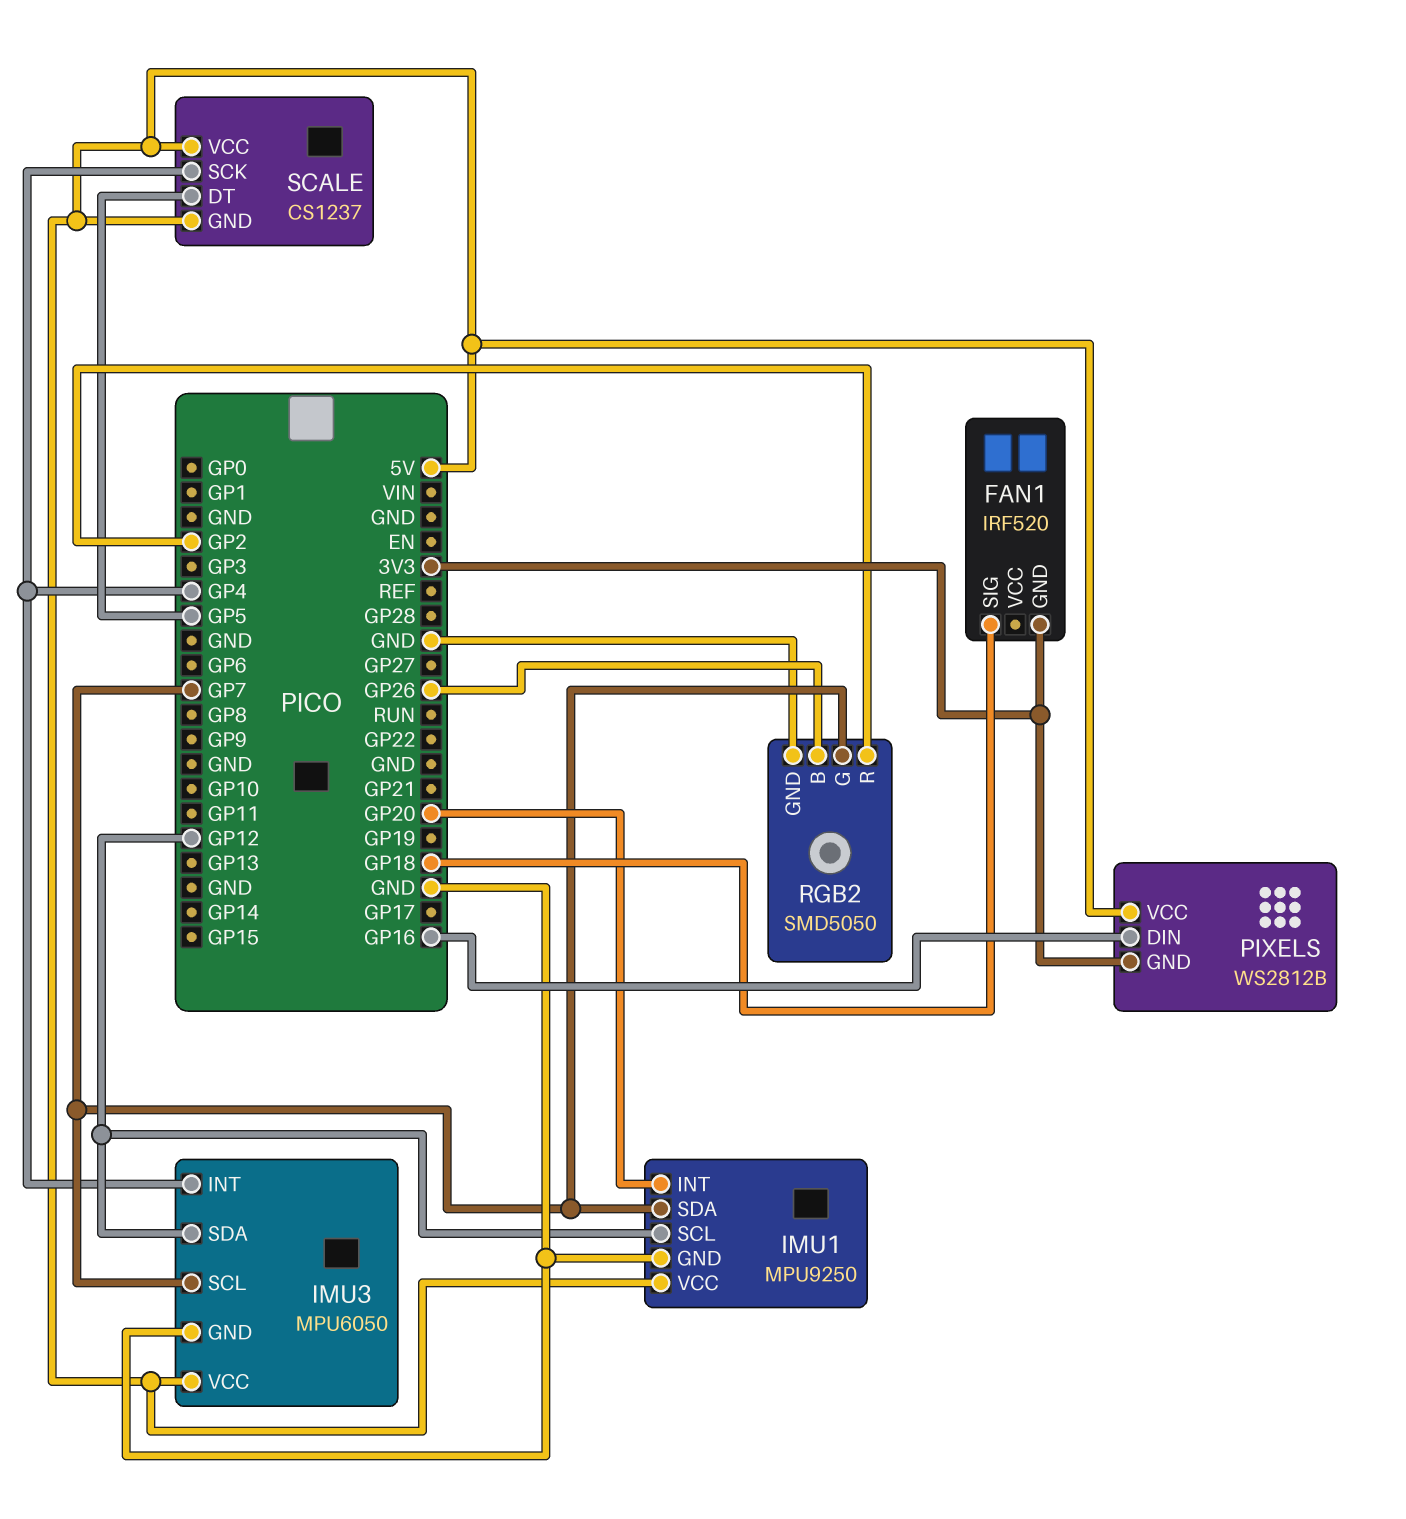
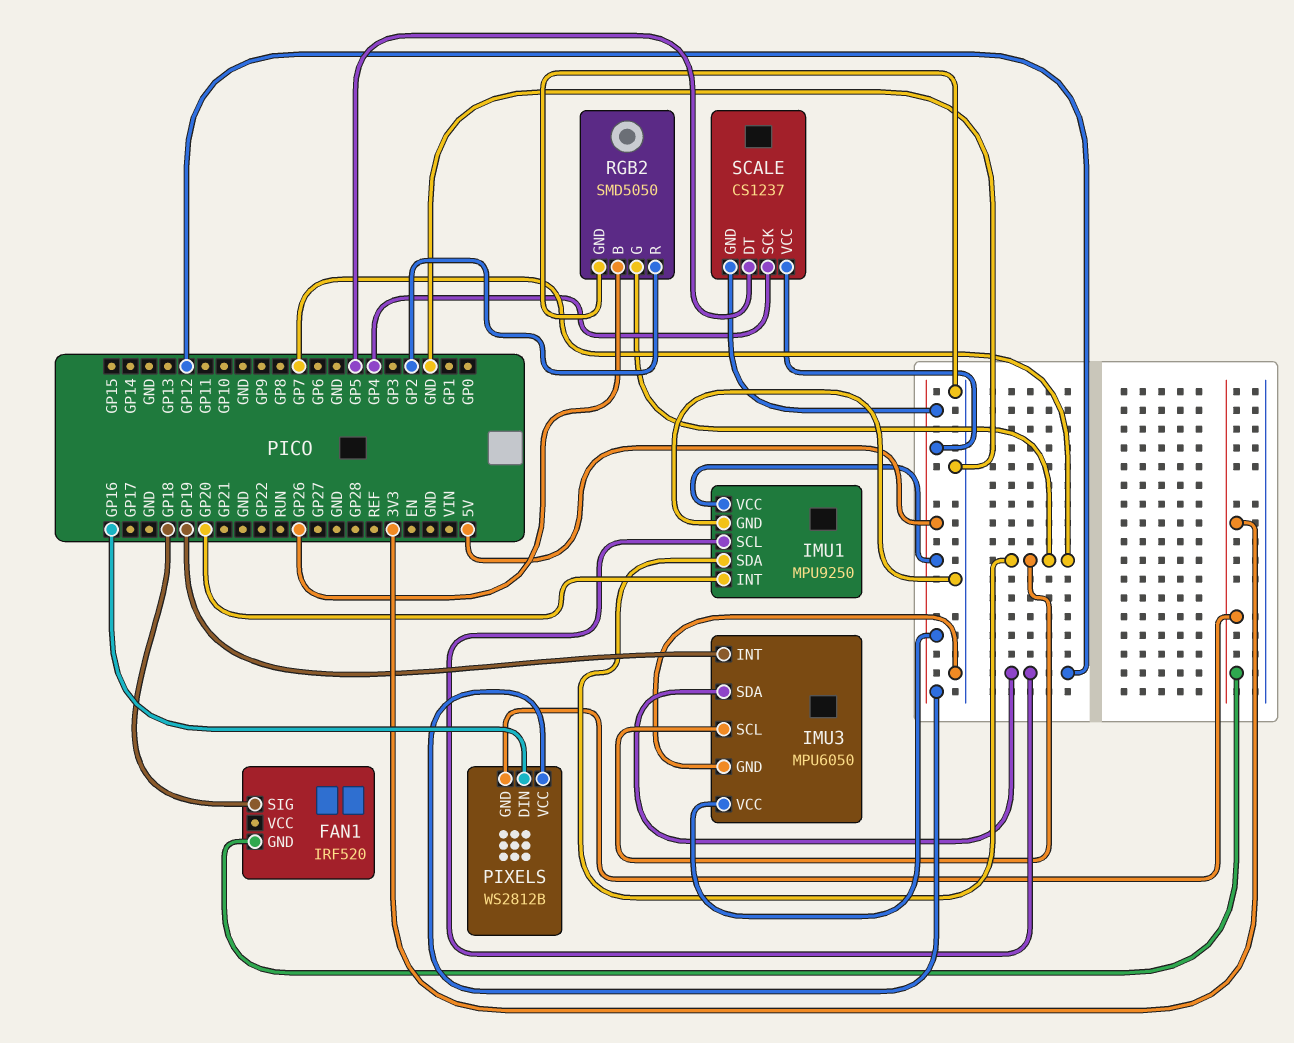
IMU3 pin INT: GP4 -> GP19

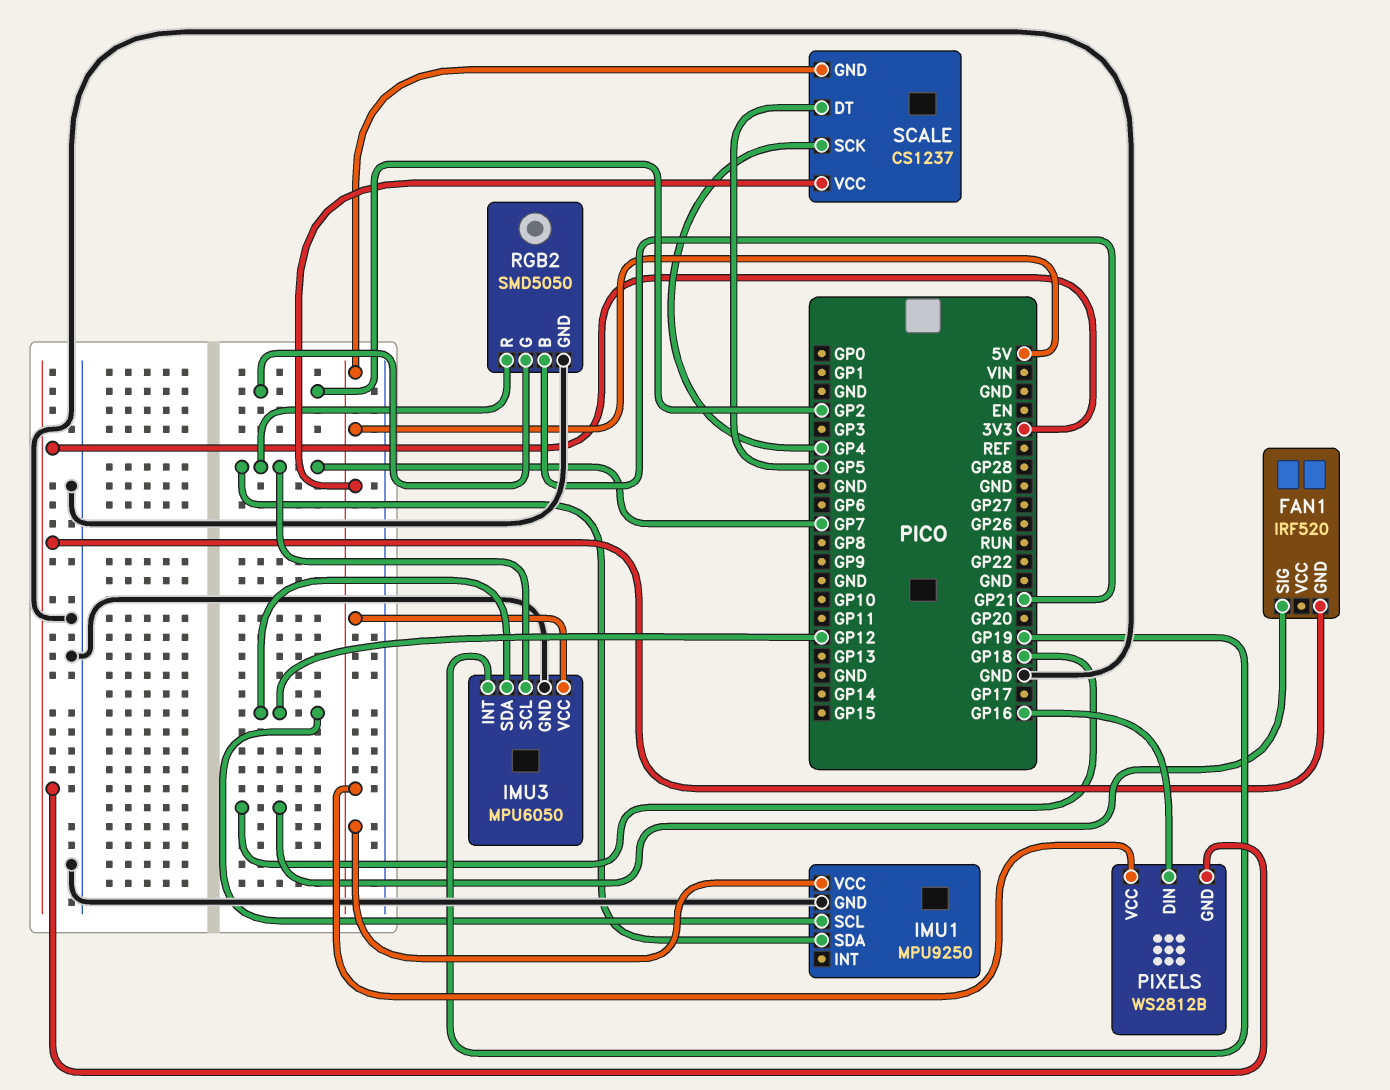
IMU1 pin INT: GP20 -> none
RGB2 pin B: GP26 -> GP21
RGB2 pin G: GP7 -> GP2
RGB2 pin R: GP2 -> GP7

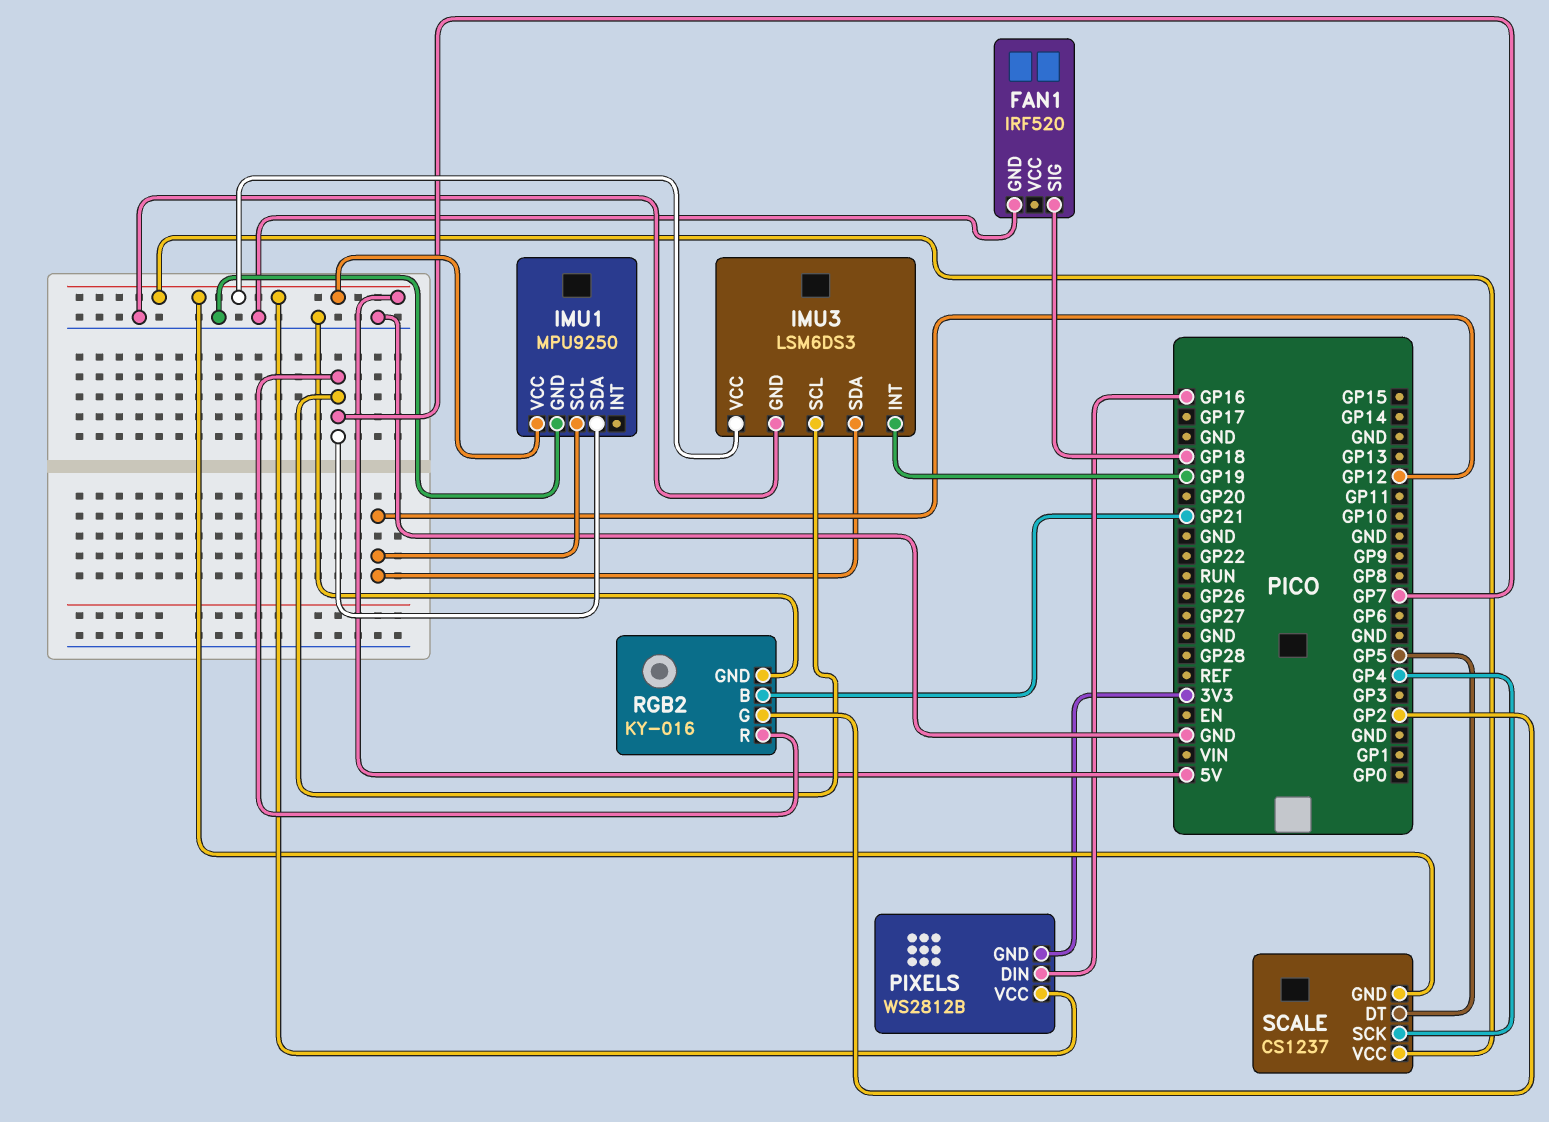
FAN1 pin GND: 3V3 -> GND
IMU3: MPU6050 -> LSM6DS3
RGB2: SMD5050 -> KY-016

